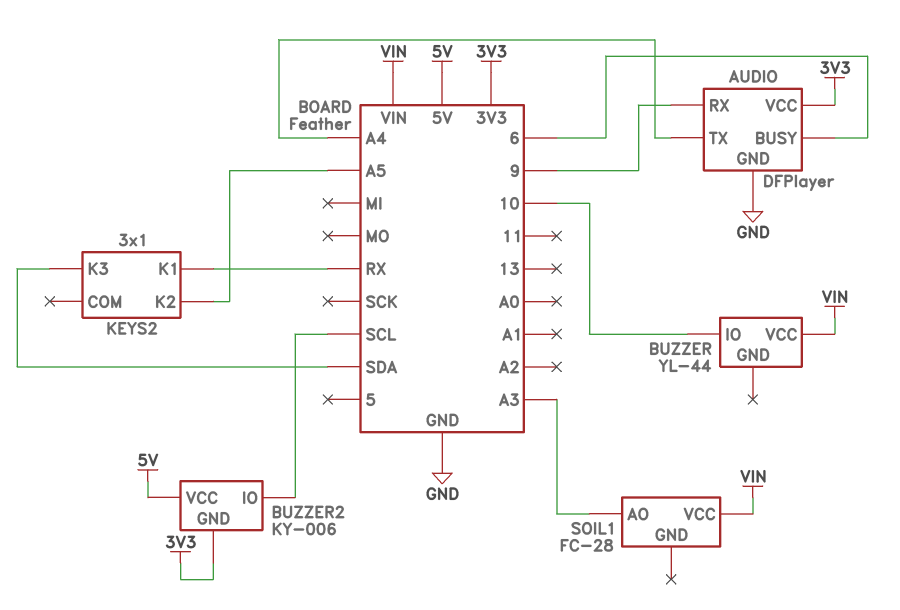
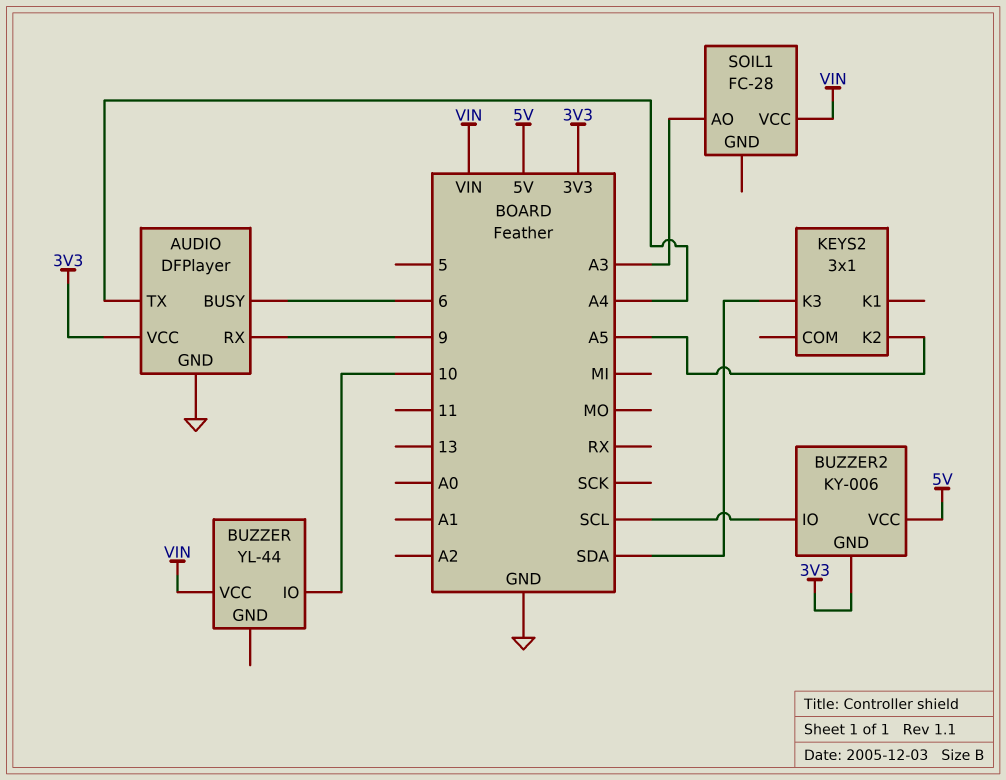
KEYS2 pin K1: RX -> none

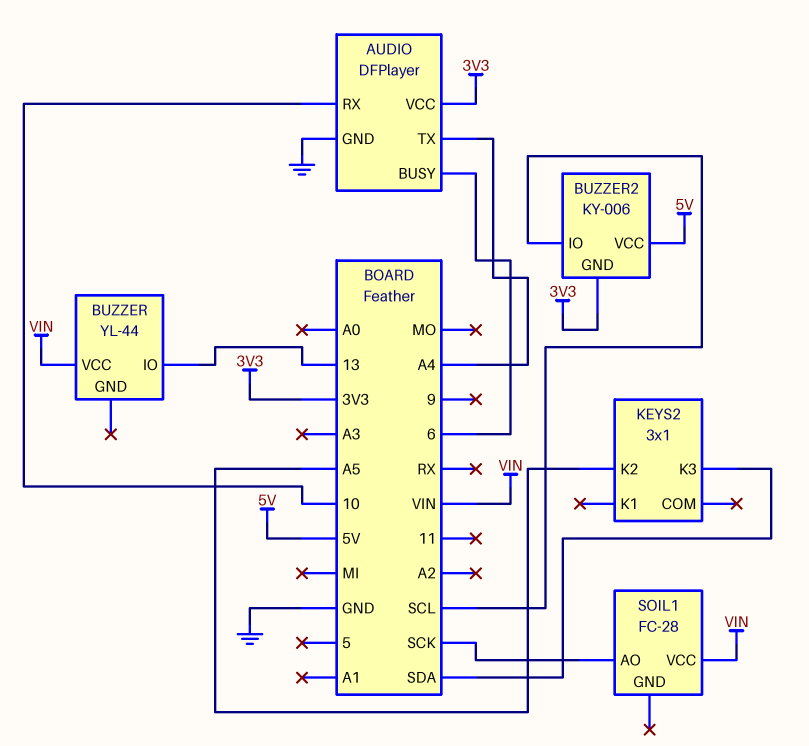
AUDIO pin RX: 9 -> 10
BUZZER pin IO: 10 -> 13
SOIL1 pin AO: A3 -> SCK

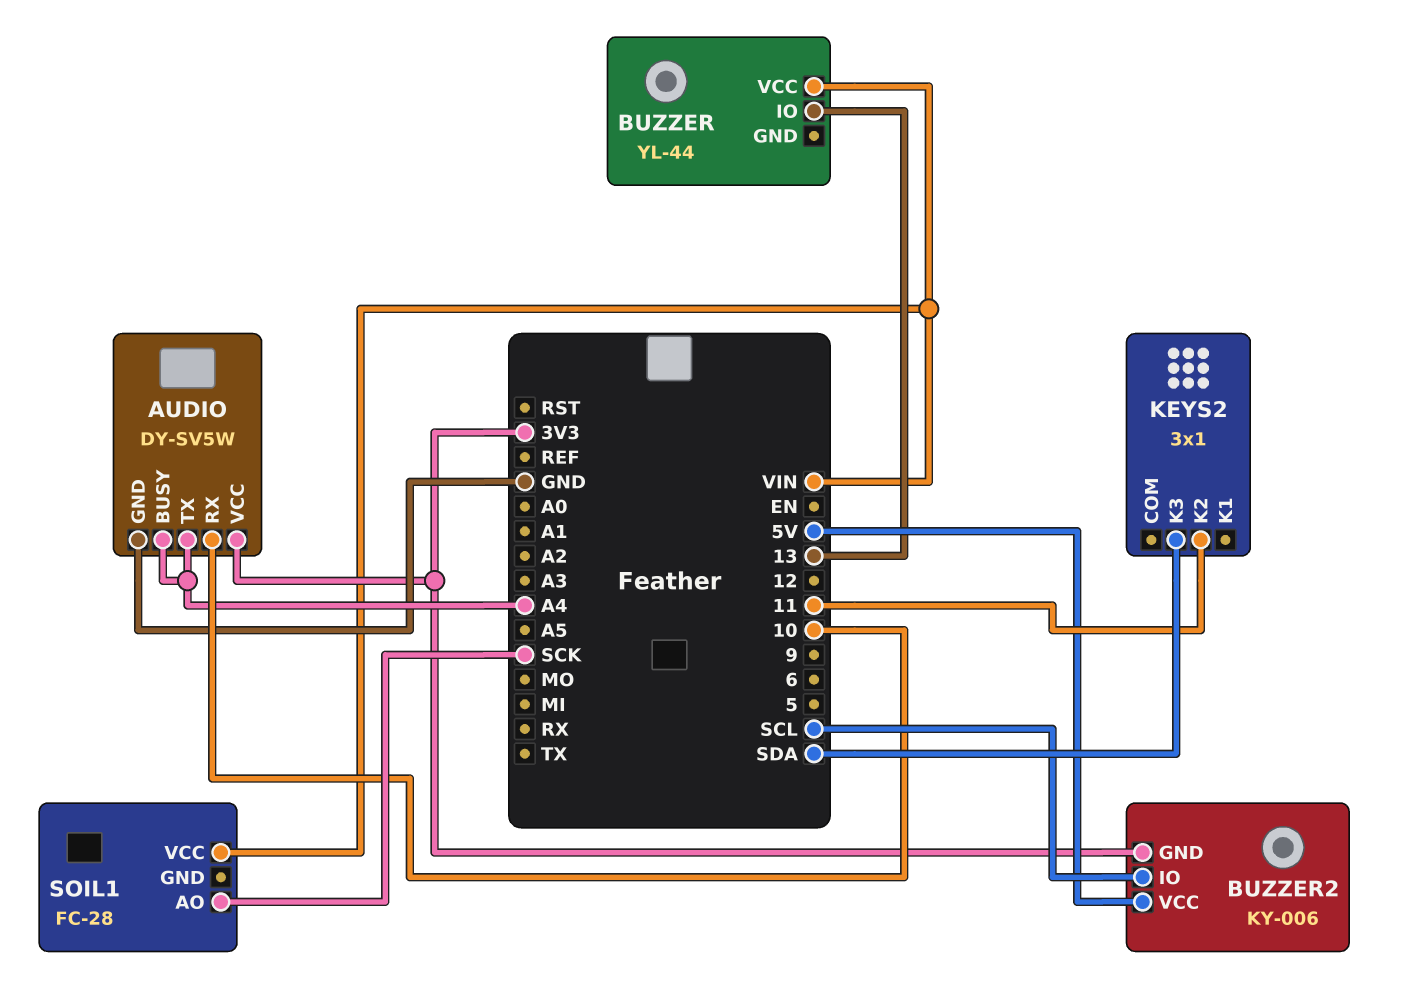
AUDIO: DFPlayer -> DY-SV5W
AUDIO pin BUSY: 6 -> A4
KEYS2 pin K2: A5 -> 11

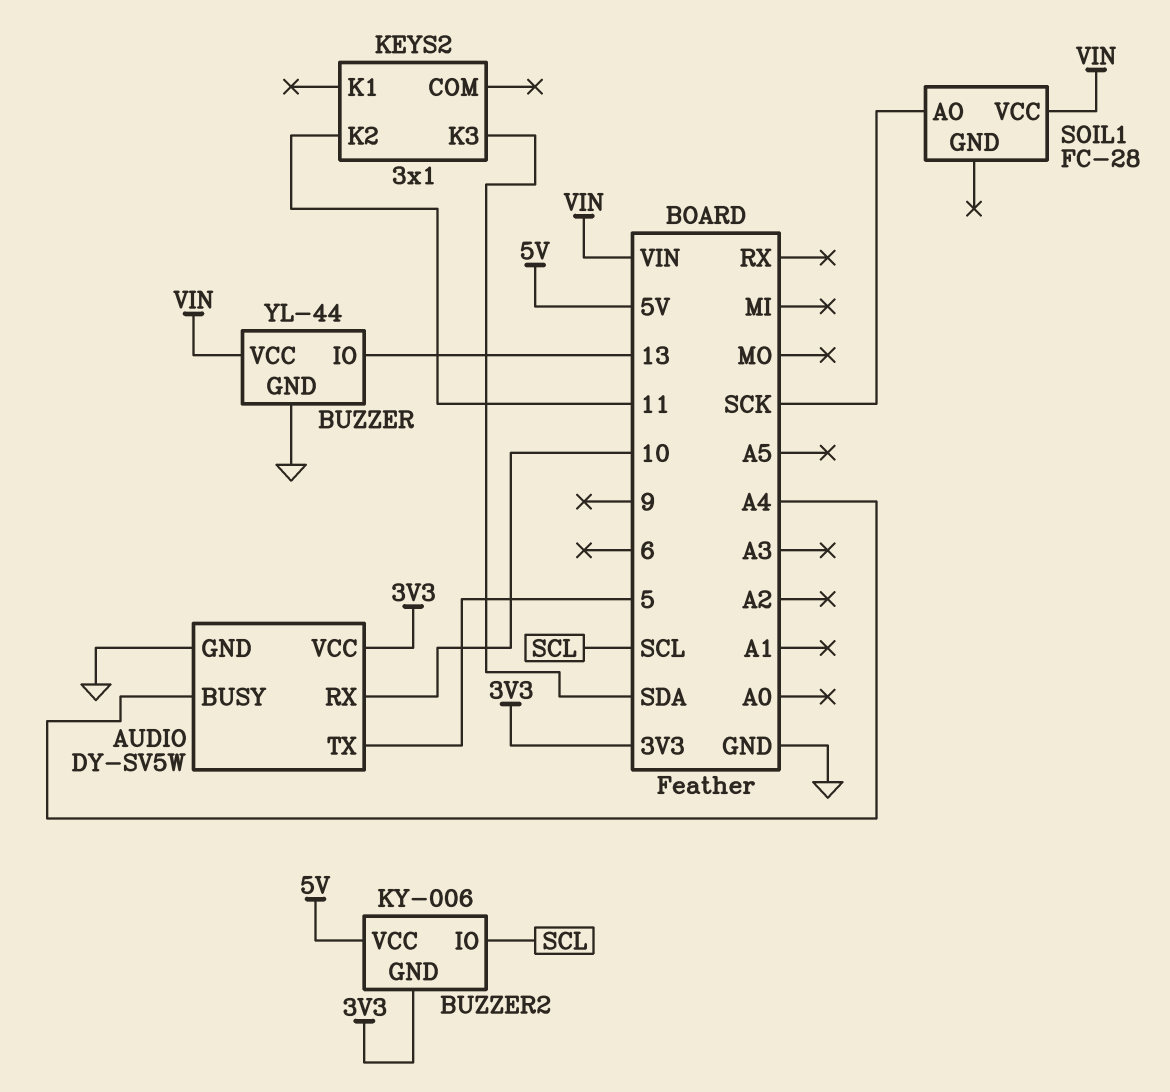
AUDIO pin TX: A4 -> 5
BUZZER pin GND: none -> GND

